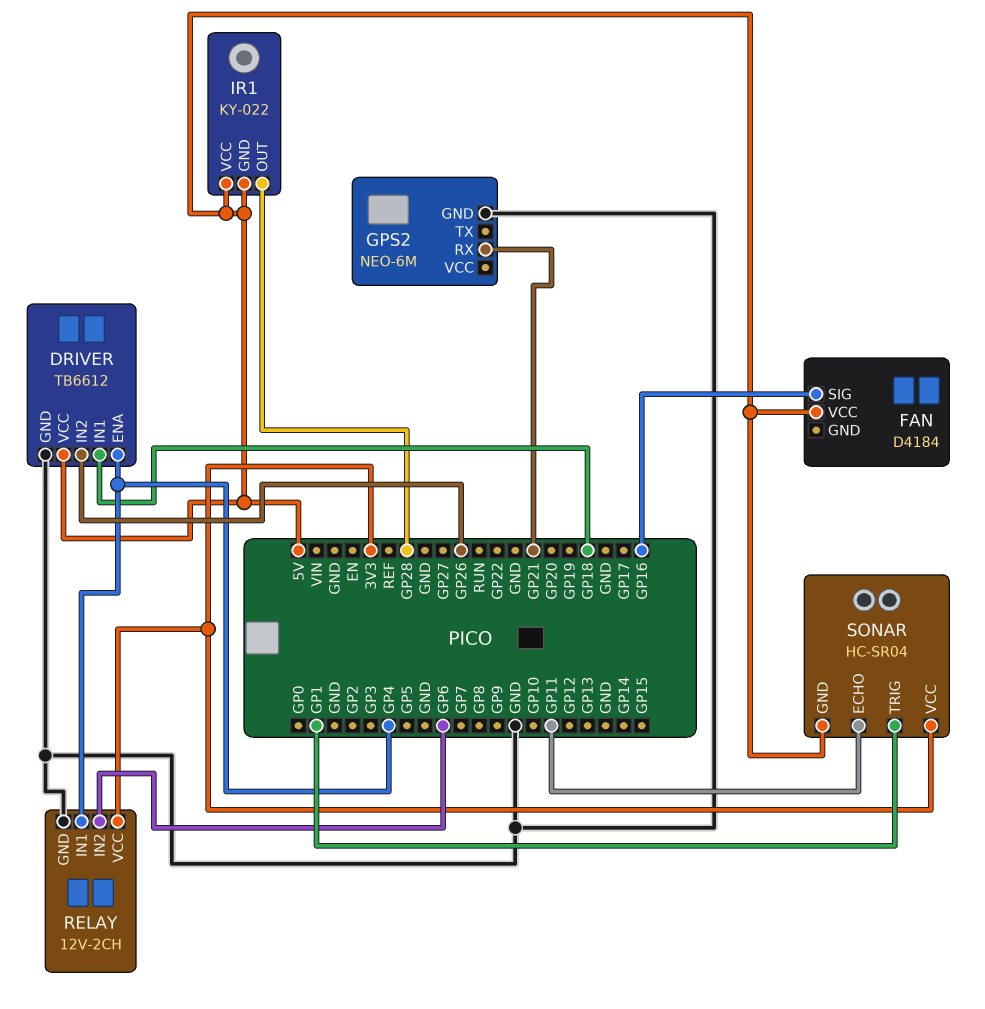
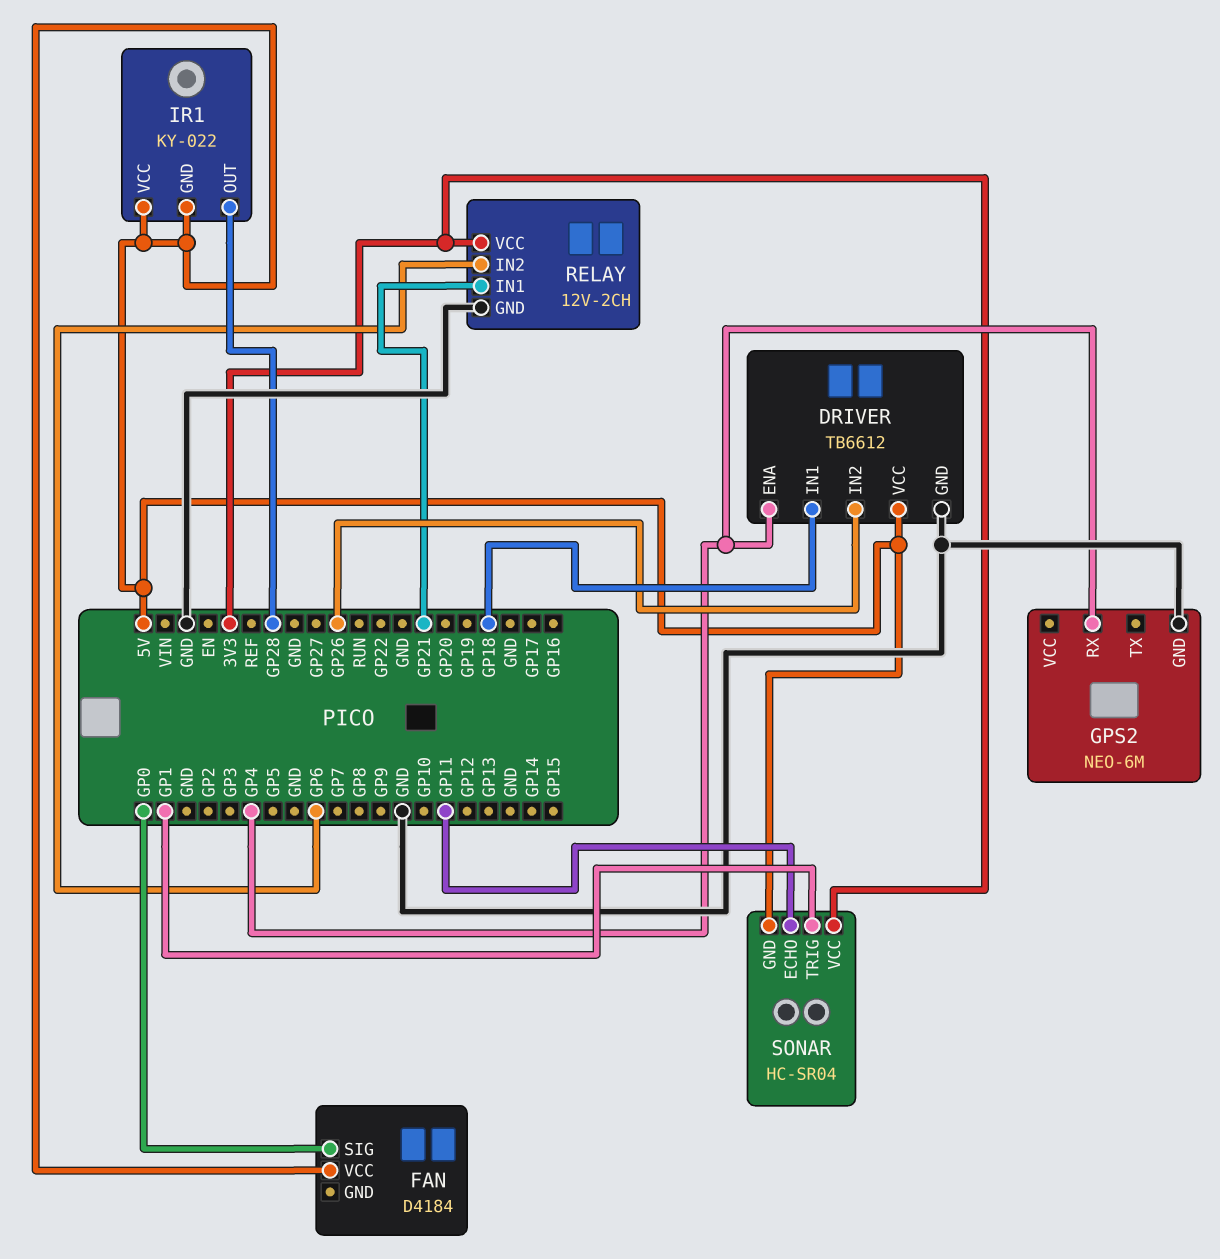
FAN pin SIG: GP16 -> GP0
GPS2 pin RX: GP21 -> GP4
RELAY pin IN1: GP4 -> GP21

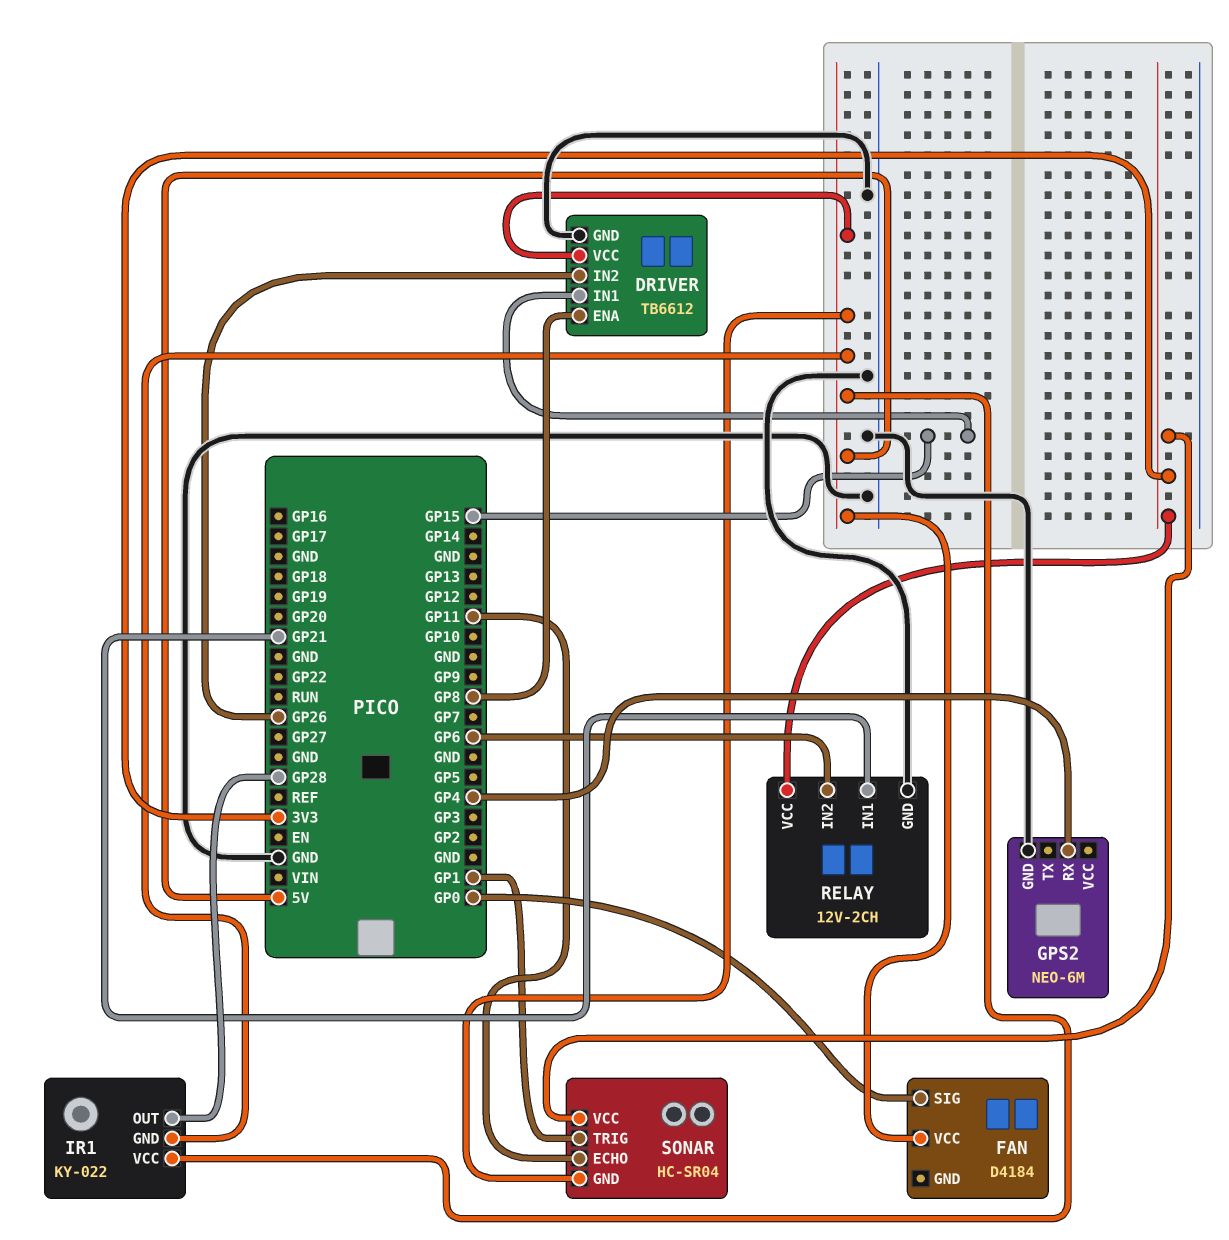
DRIVER pin ENA: GP4 -> GP8
DRIVER pin IN1: GP18 -> GP15

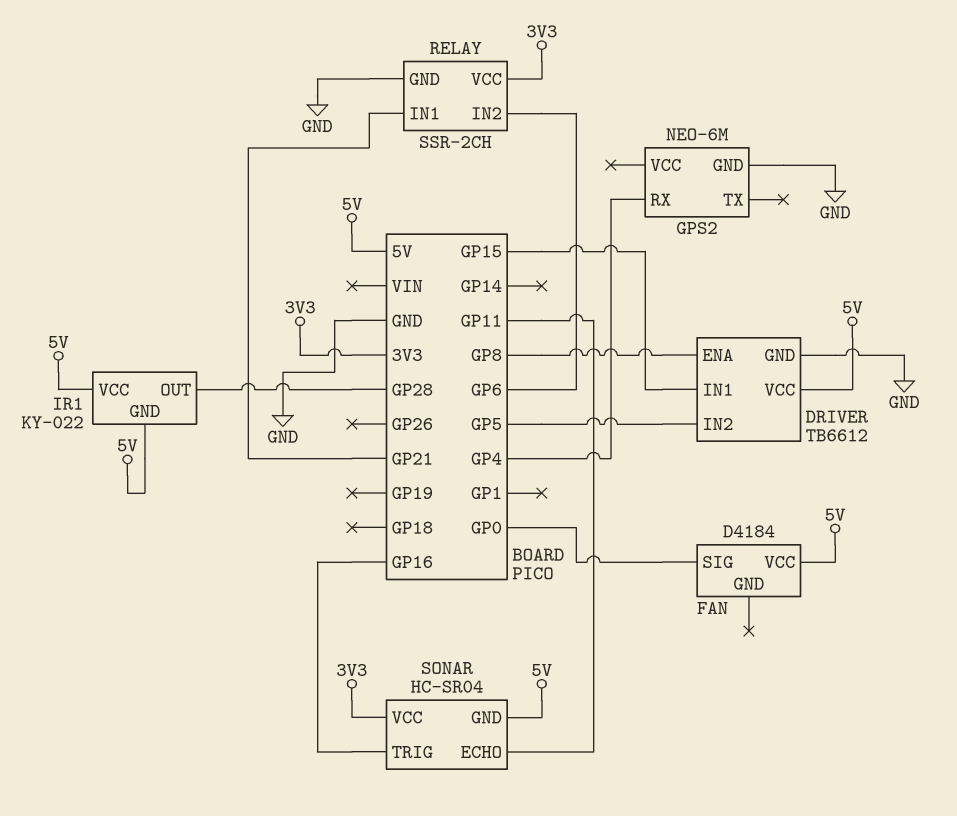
DRIVER pin IN2: GP26 -> GP5
RELAY: 12V-2CH -> SSR-2CH
SONAR pin TRIG: GP1 -> GP16

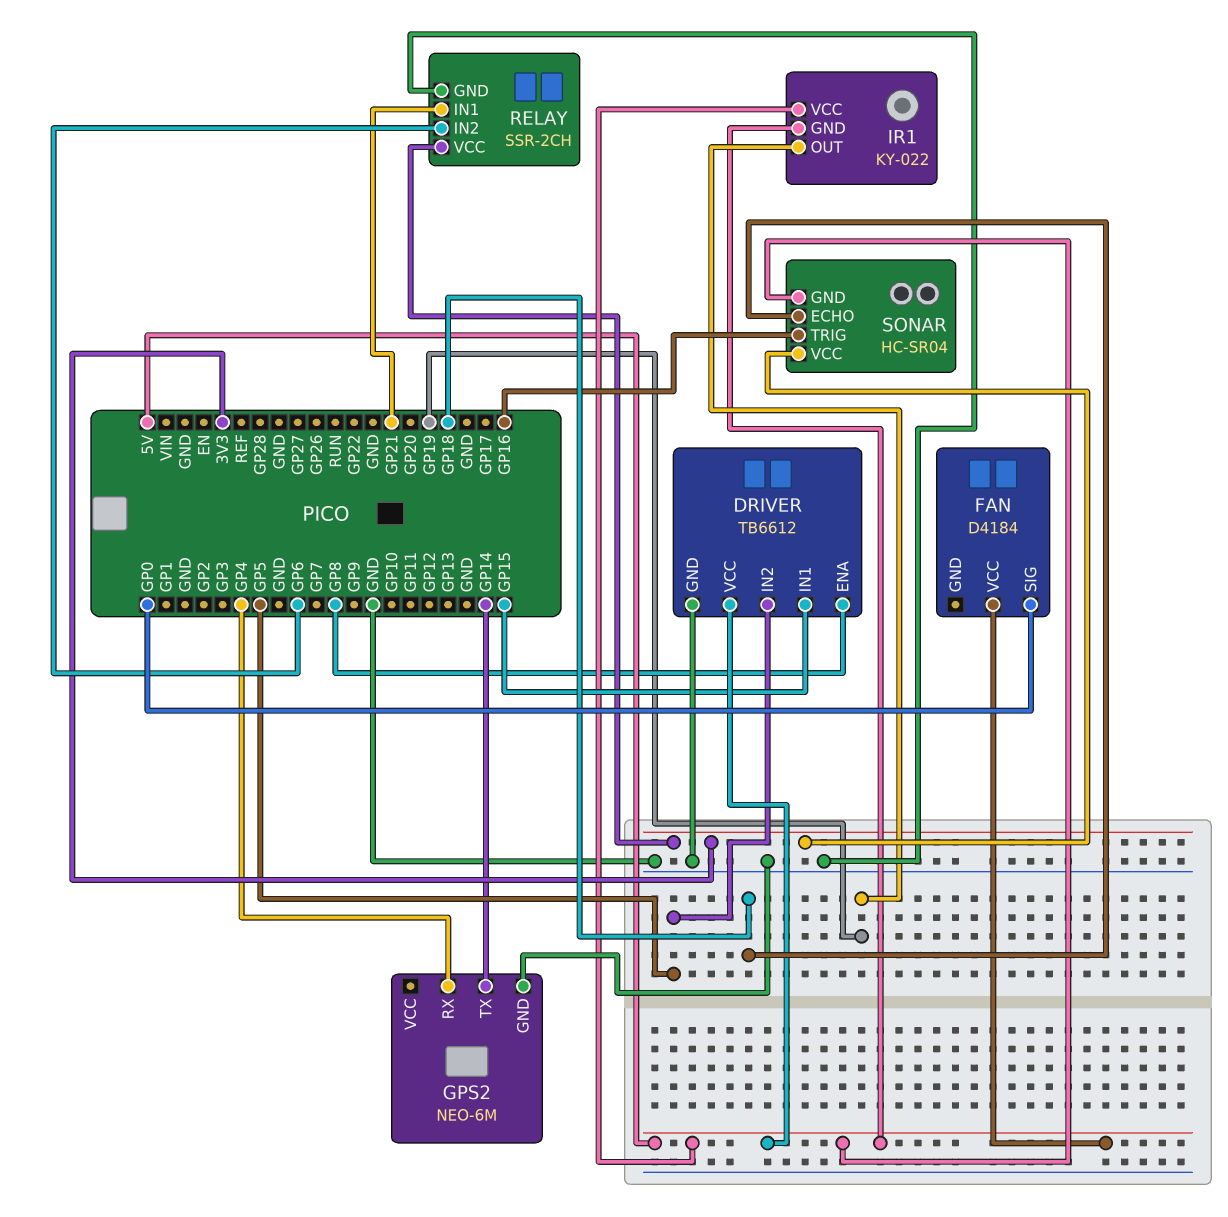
GPS2 pin TX: none -> GP14
IR1 pin OUT: GP28 -> GP19
SONAR pin ECHO: GP11 -> GP18

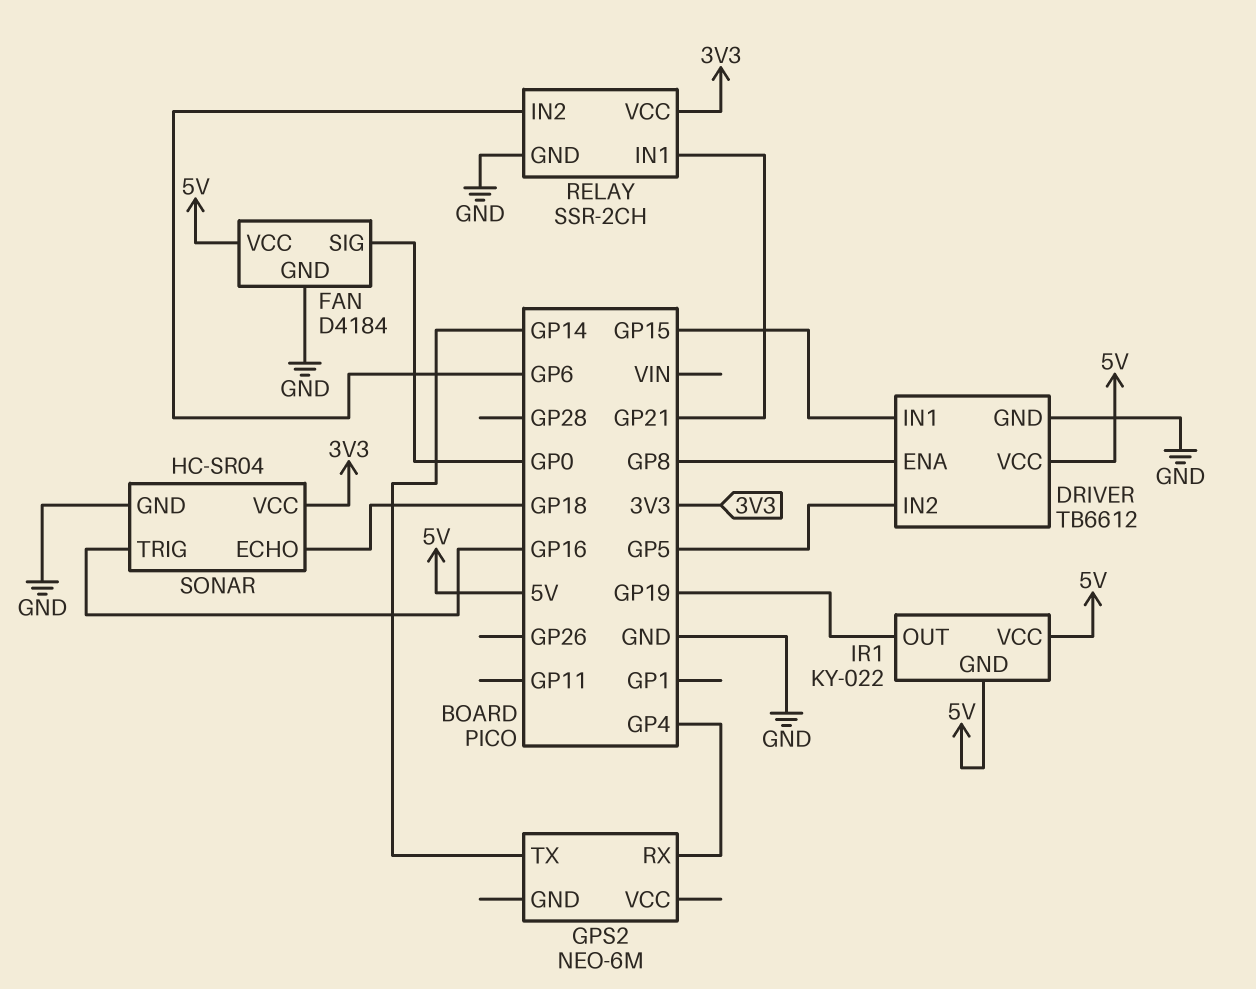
FAN pin GND: none -> GND
GPS2 pin GND: GND -> none
SONAR pin GND: 5V -> GND

